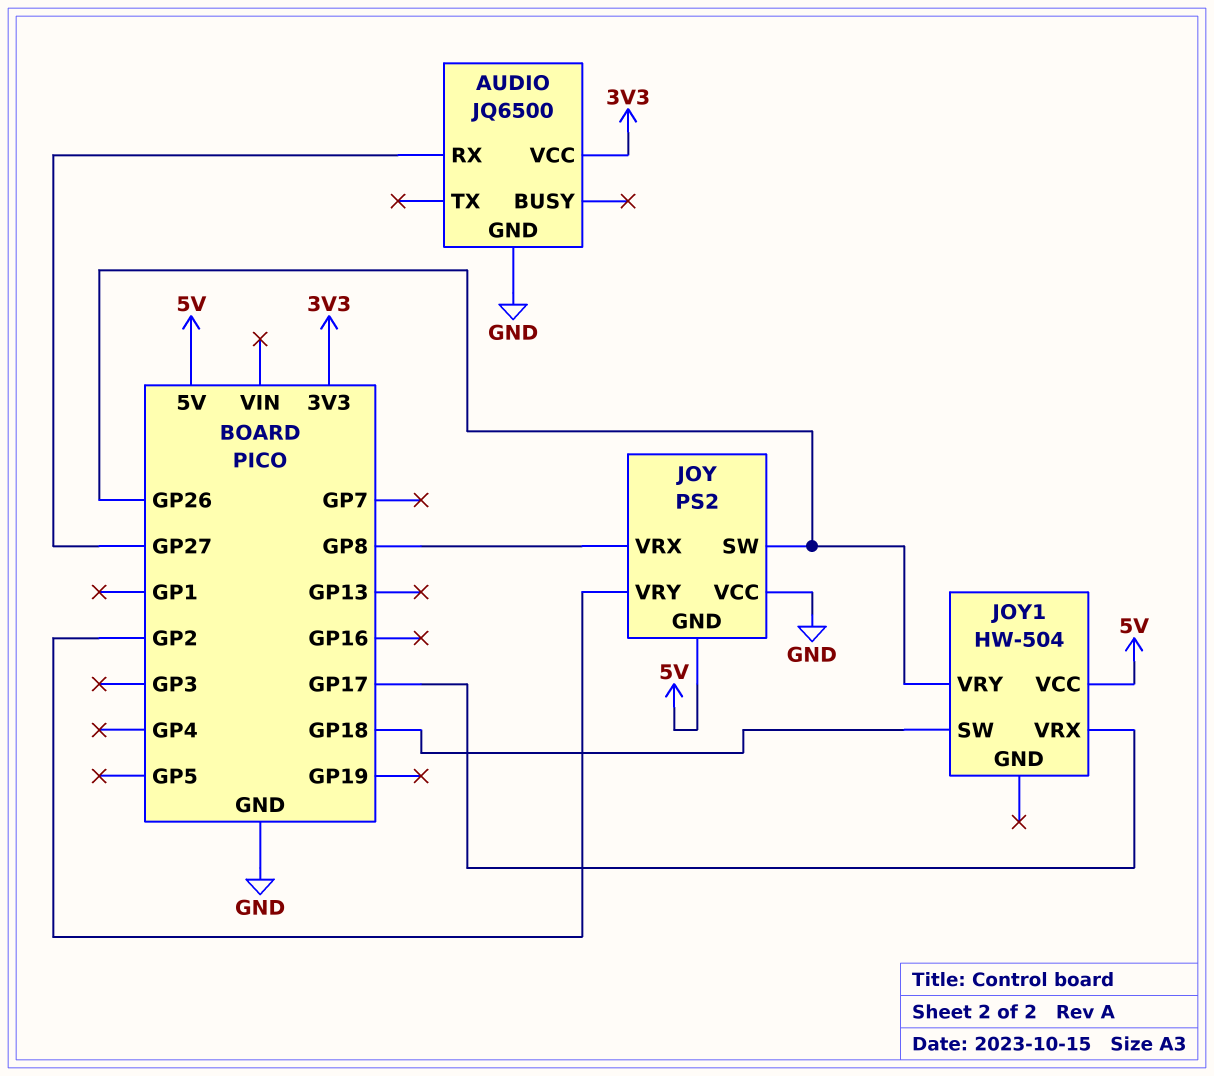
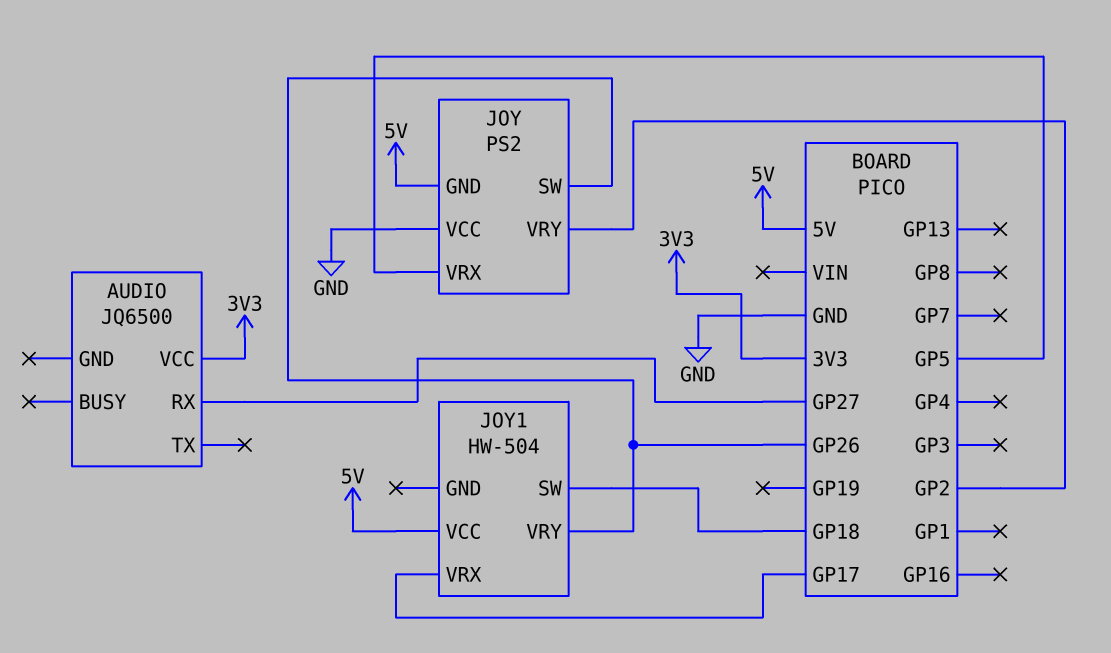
AUDIO pin GND: GND -> none
JOY pin VRX: GP8 -> GP5

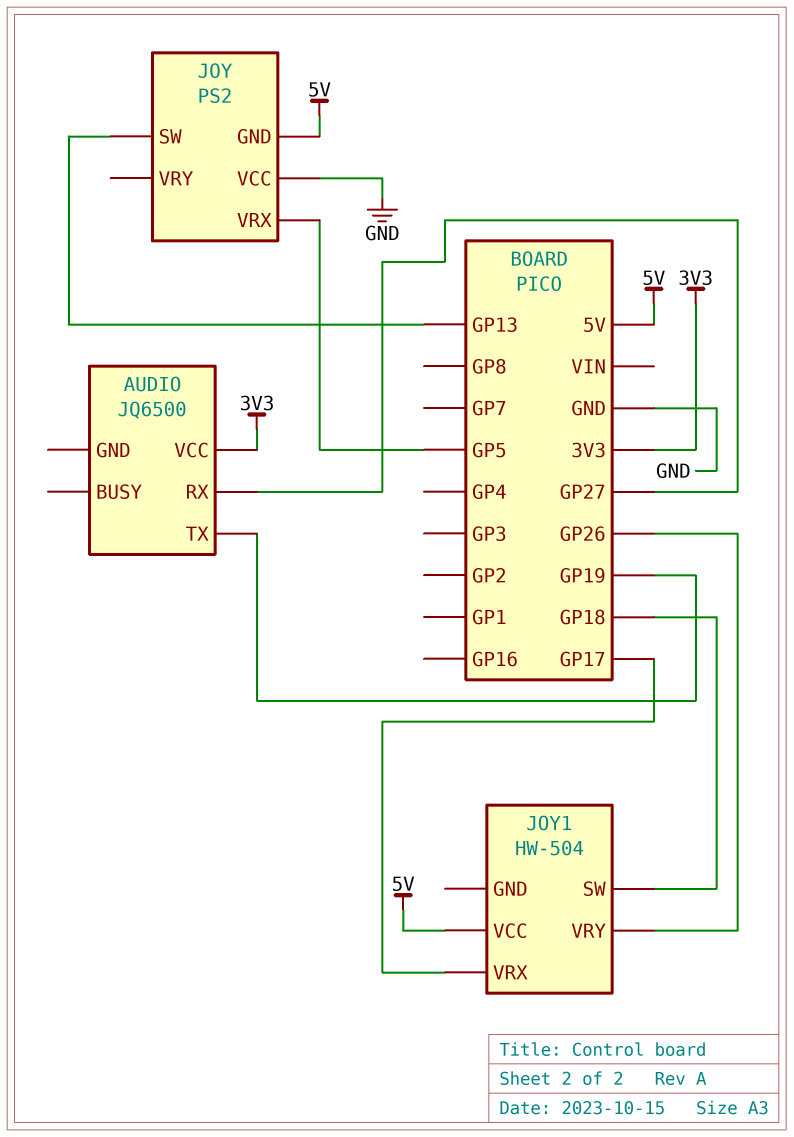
AUDIO pin TX: none -> GP19
JOY pin SW: GP26 -> GP13
JOY pin VRY: GP2 -> none

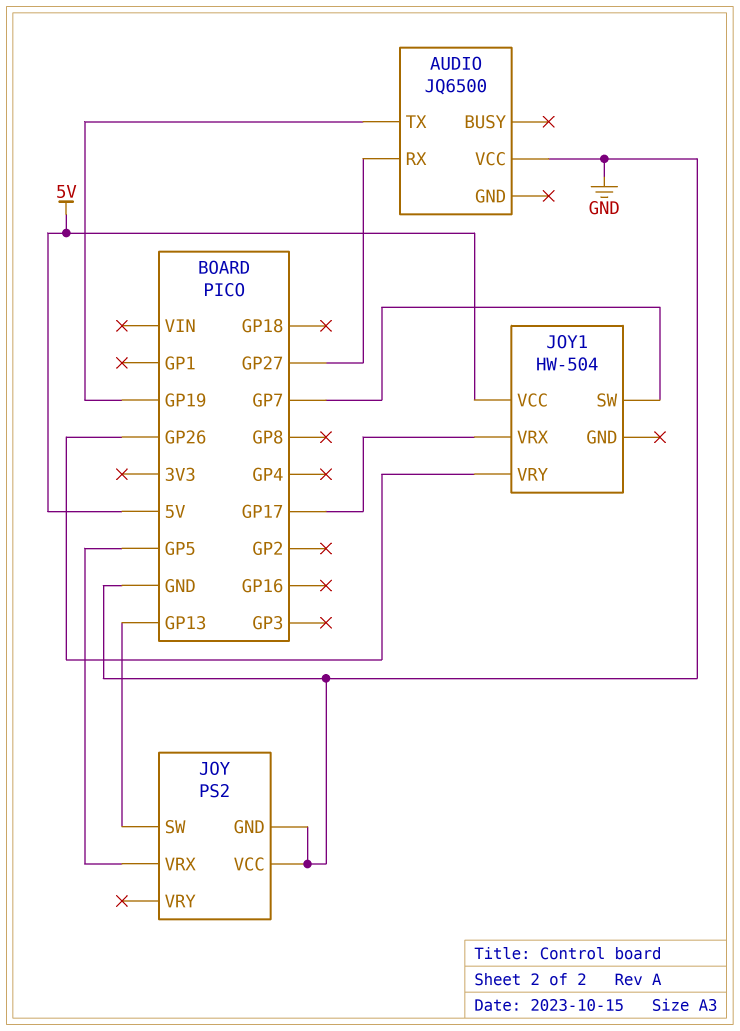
AUDIO pin VCC: 3V3 -> GND
JOY pin GND: 5V -> GND
JOY1 pin SW: GP18 -> GP7

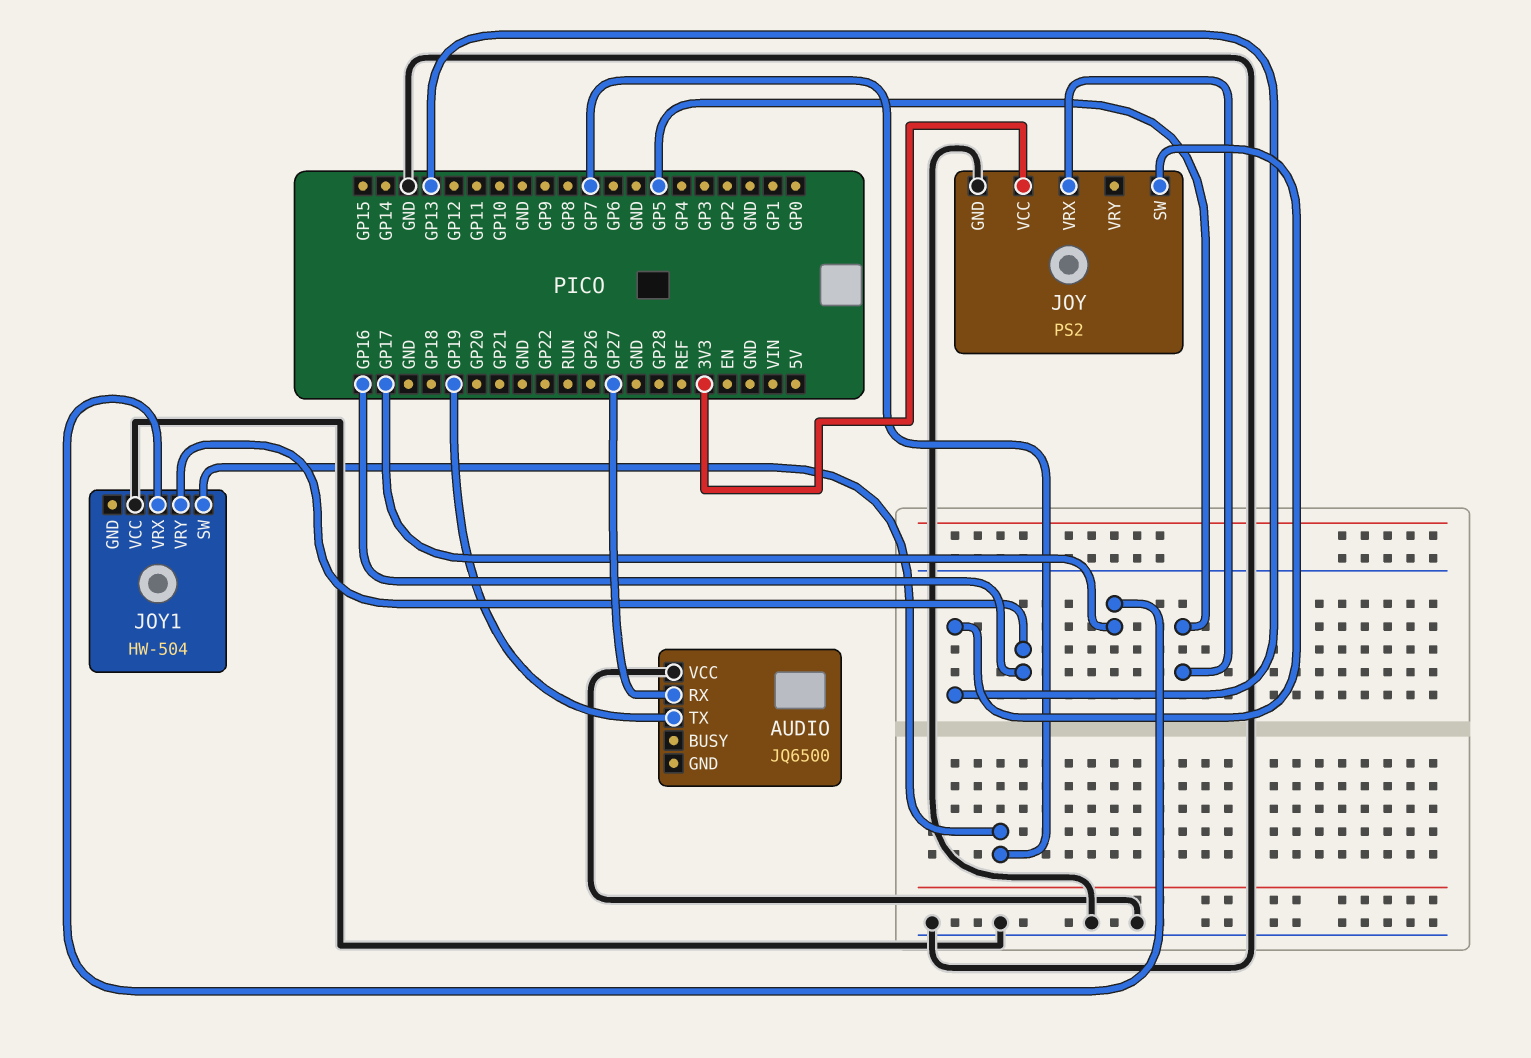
JOY pin VCC: GND -> 3V3
JOY1 pin VCC: 5V -> GND
JOY1 pin VRY: GP26 -> GP16

